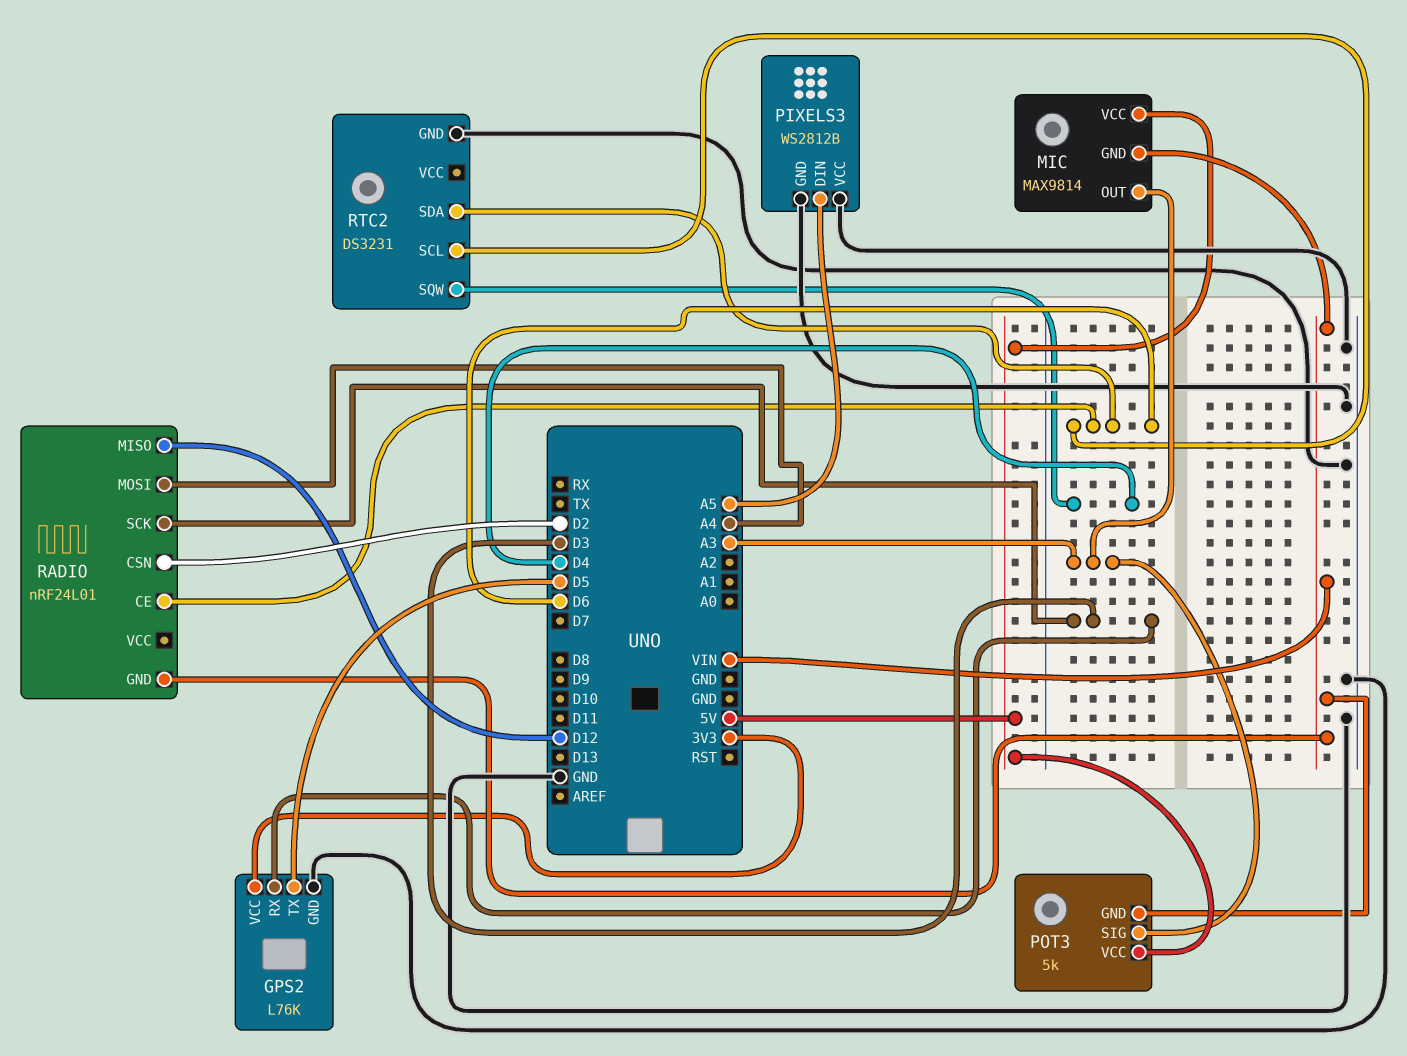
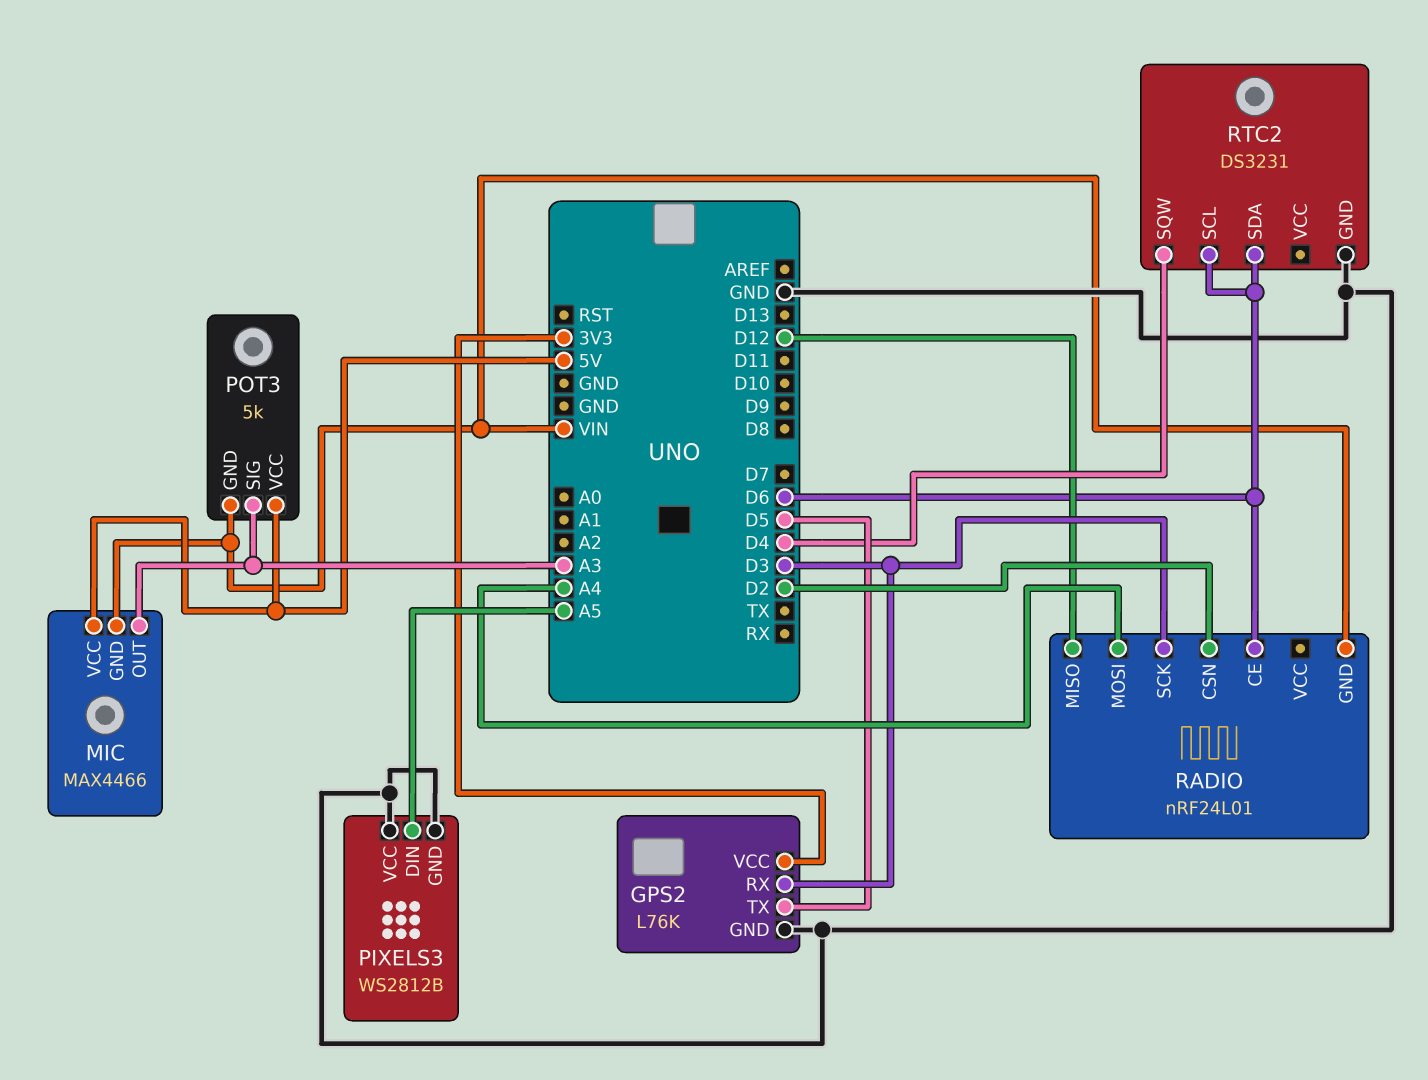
MIC: MAX9814 -> MAX4466

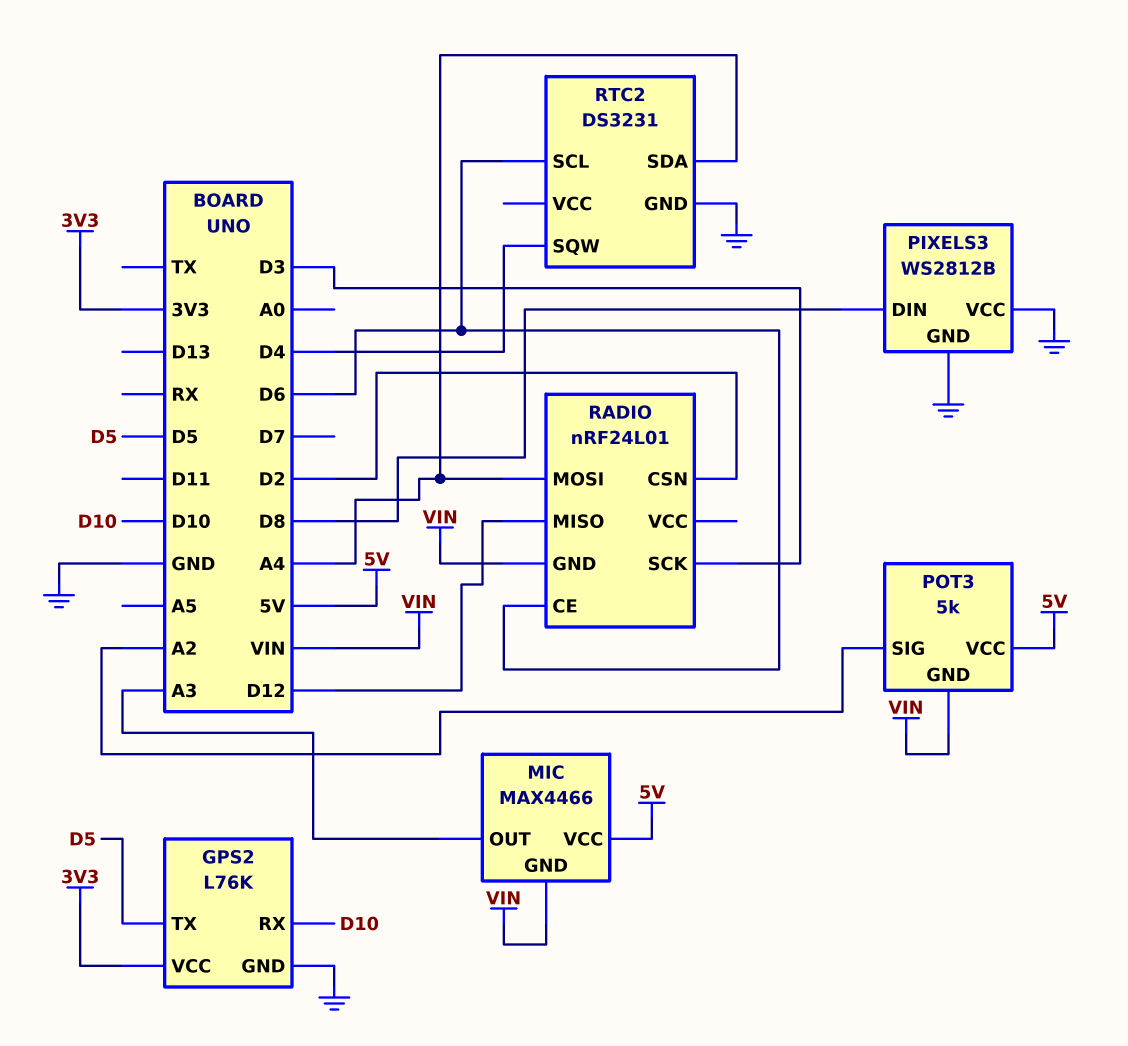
GPS2 pin RX: D3 -> D10
PIXELS3 pin DIN: A5 -> D8
POT3 pin SIG: A3 -> A2
RTC2 pin SDA: D6 -> A4

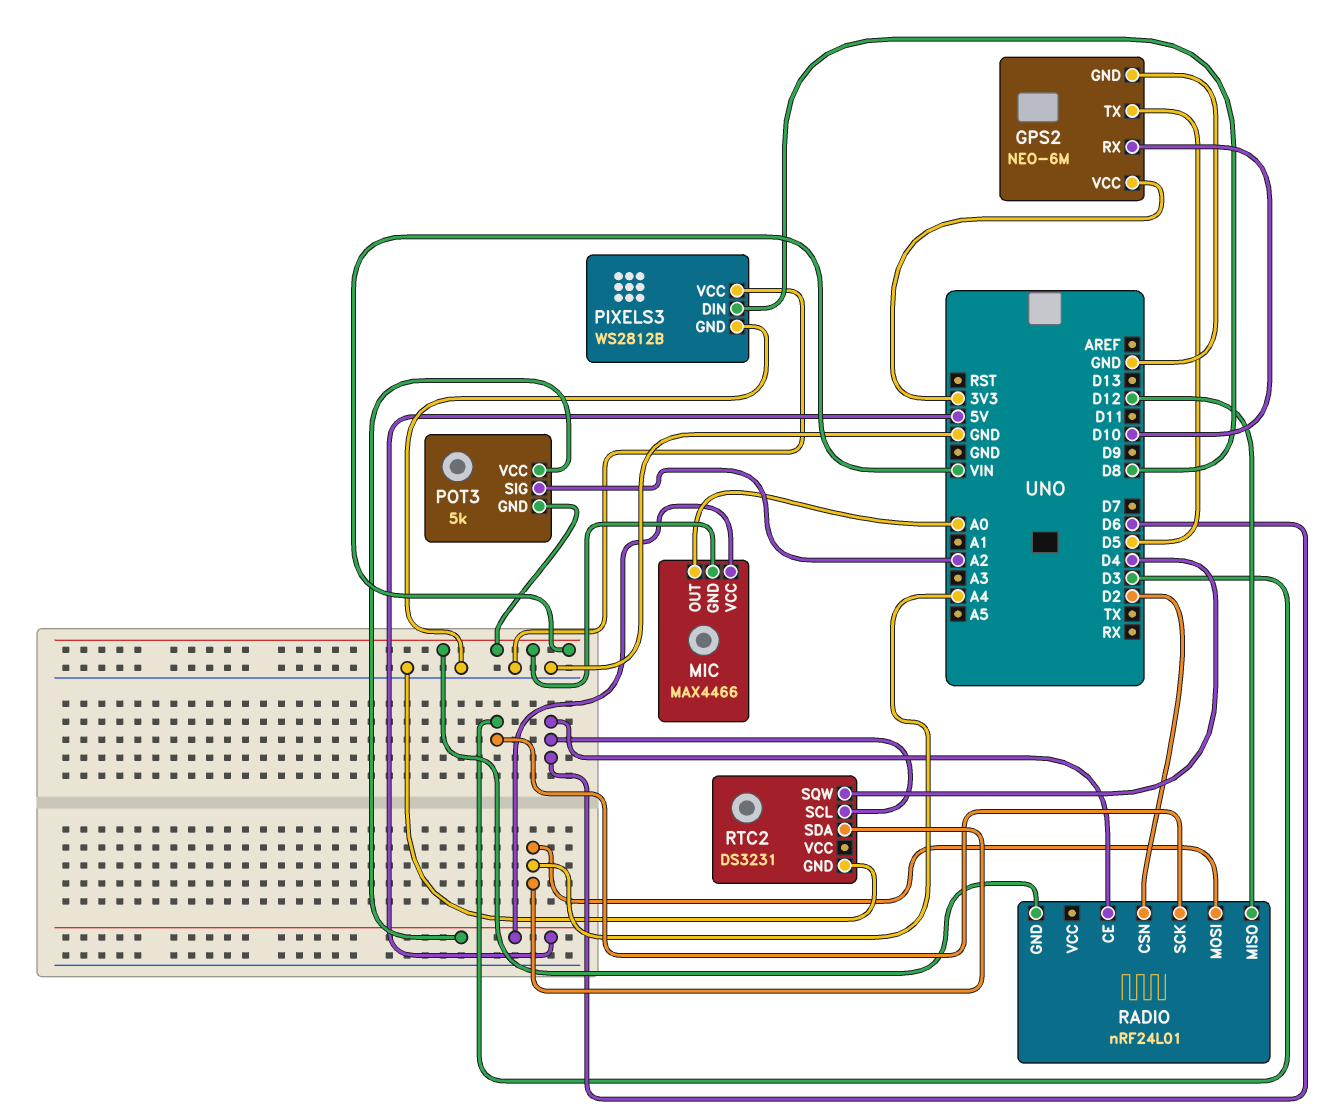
GPS2: L76K -> NEO-6M
MIC pin OUT: A3 -> A0

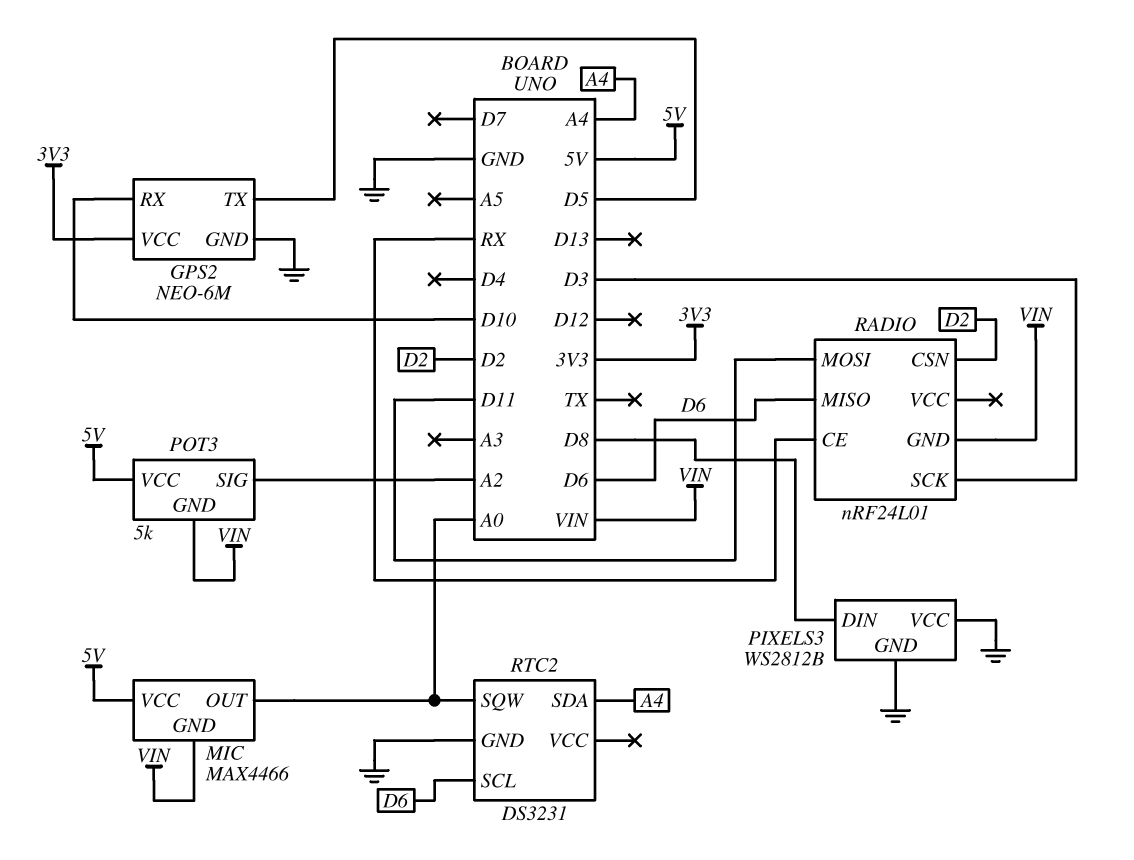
RADIO pin CE: D6 -> RX
RADIO pin MISO: D12 -> D6
RADIO pin MOSI: A4 -> D11
RTC2 pin SQW: D4 -> A0

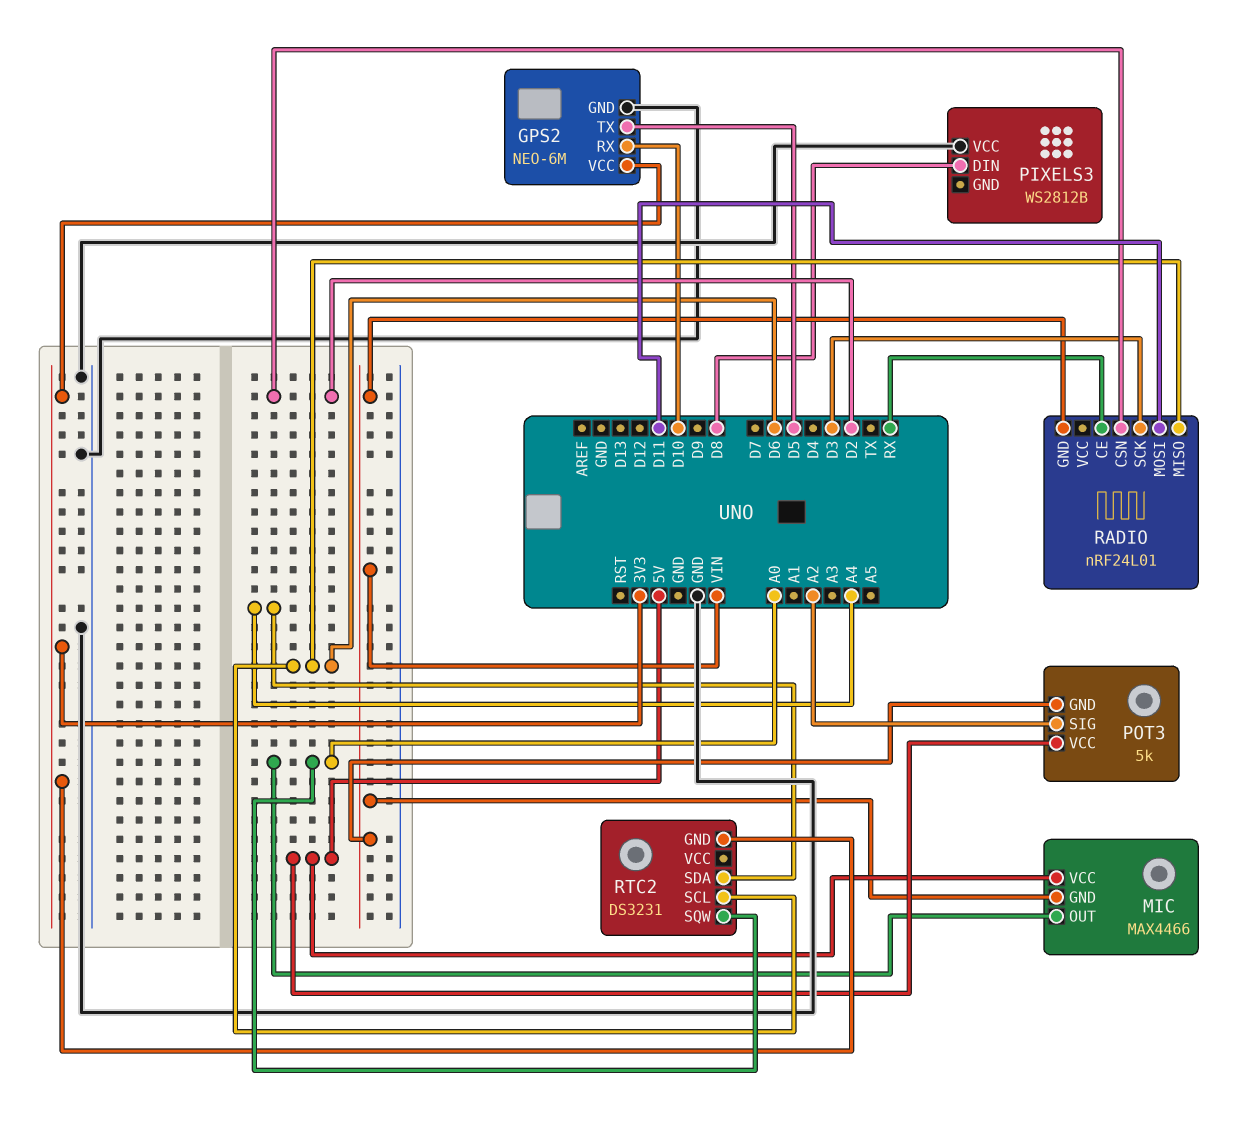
PIXELS3 pin GND: GND -> none
RTC2 pin GND: GND -> 3V3

